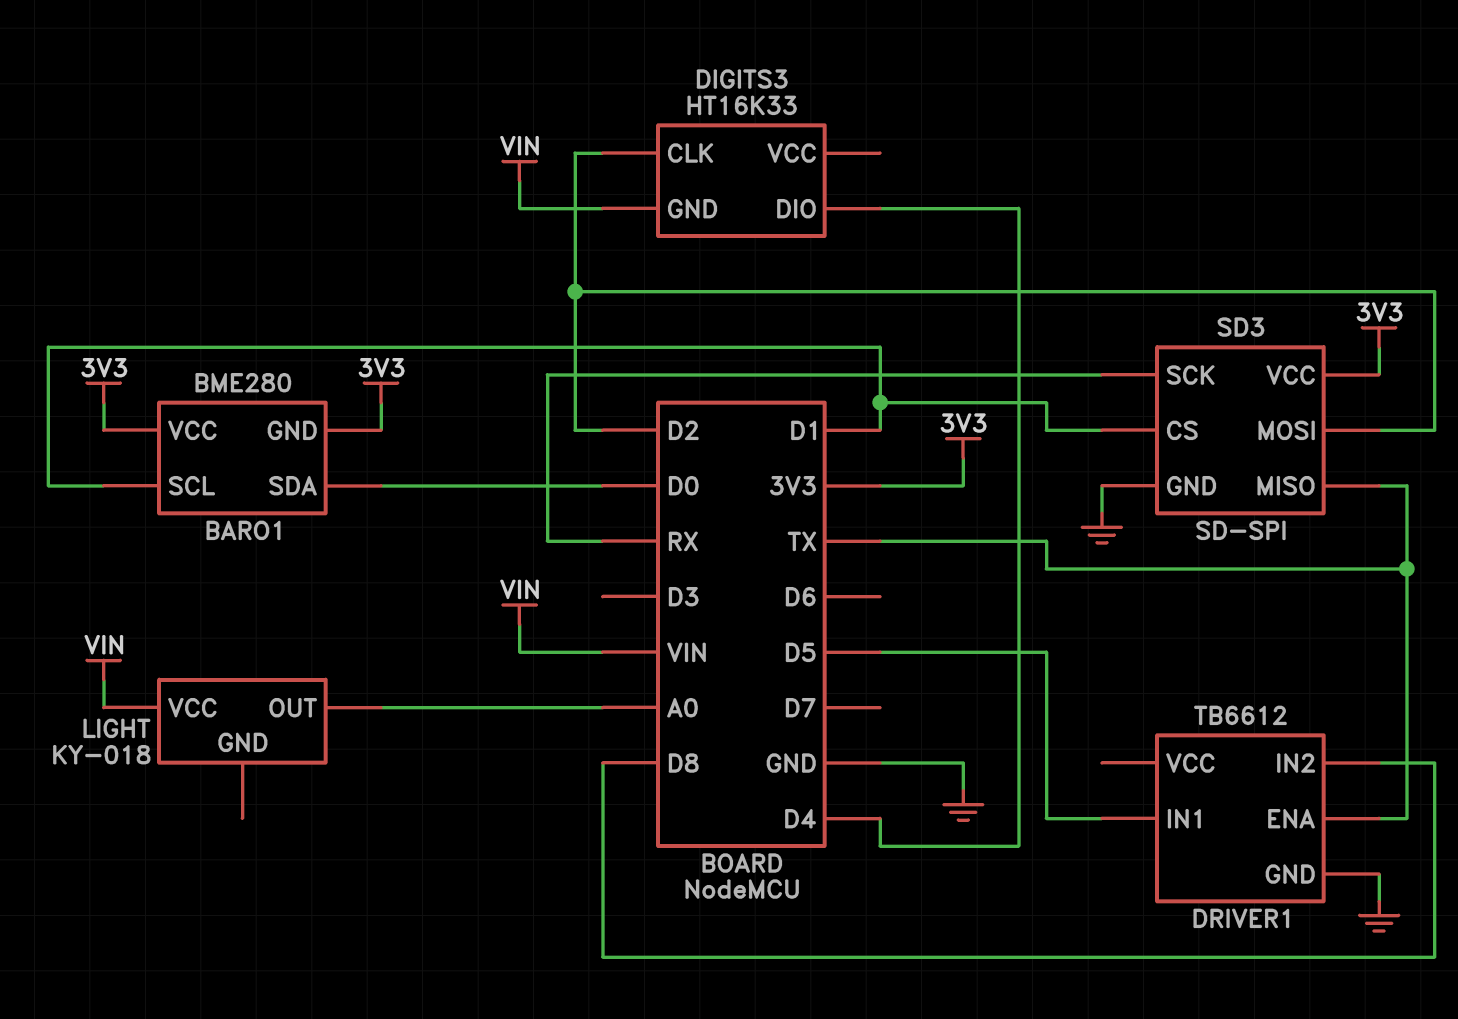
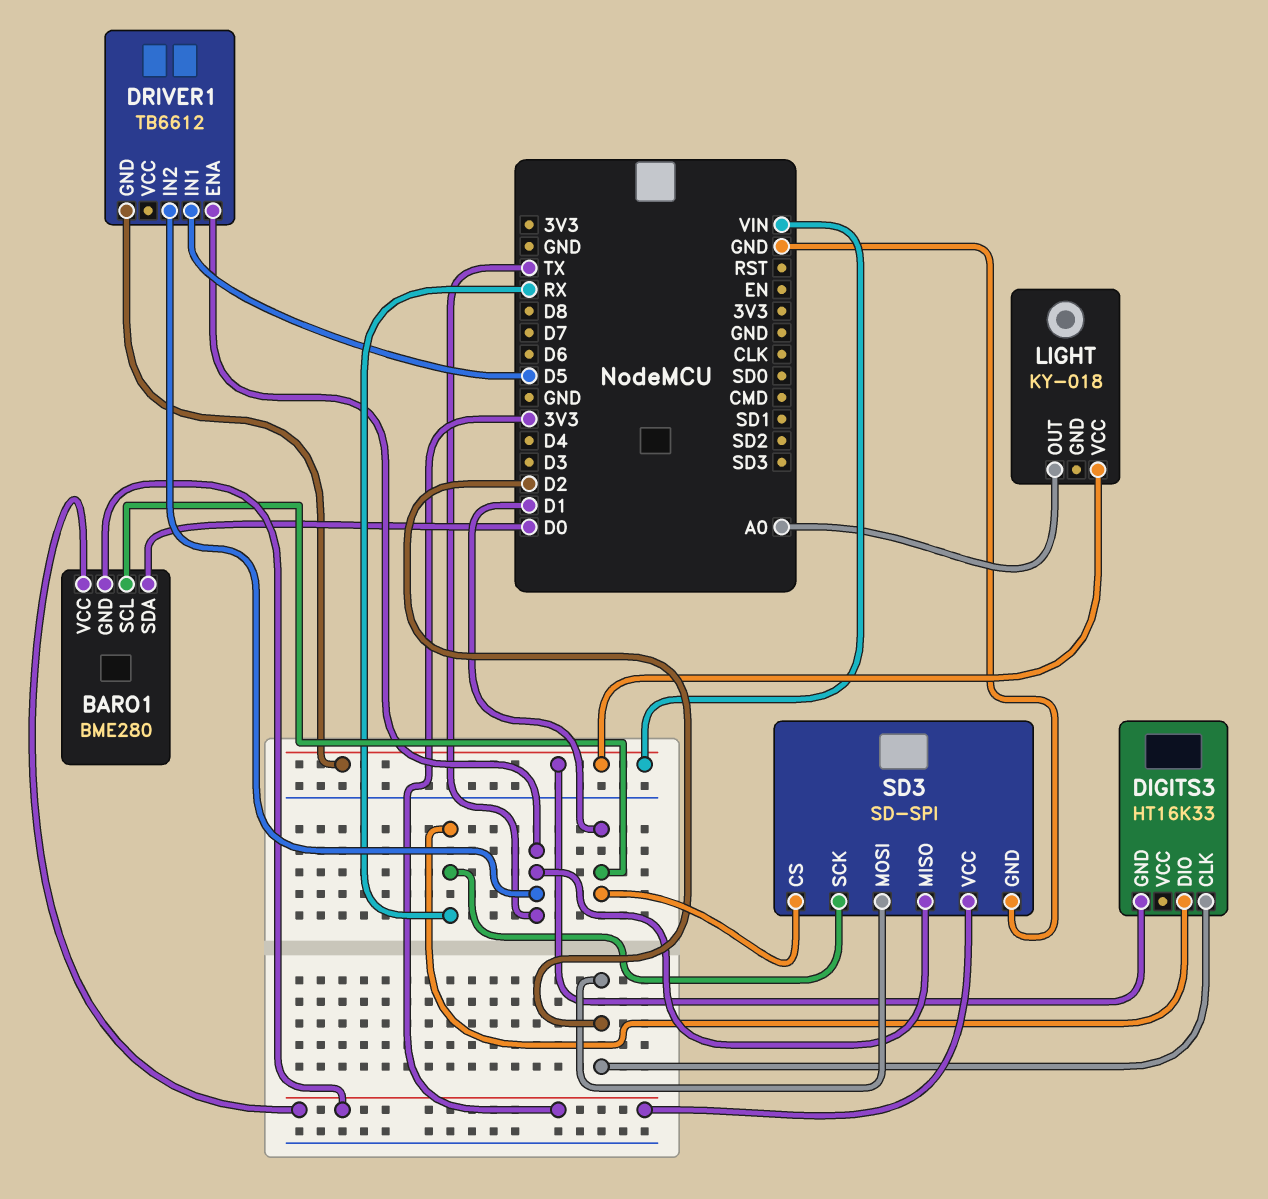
DIGITS3 pin DIO: D4 -> RX
DRIVER1 pin GND: GND -> VIN
DRIVER1 pin IN2: D8 -> TX

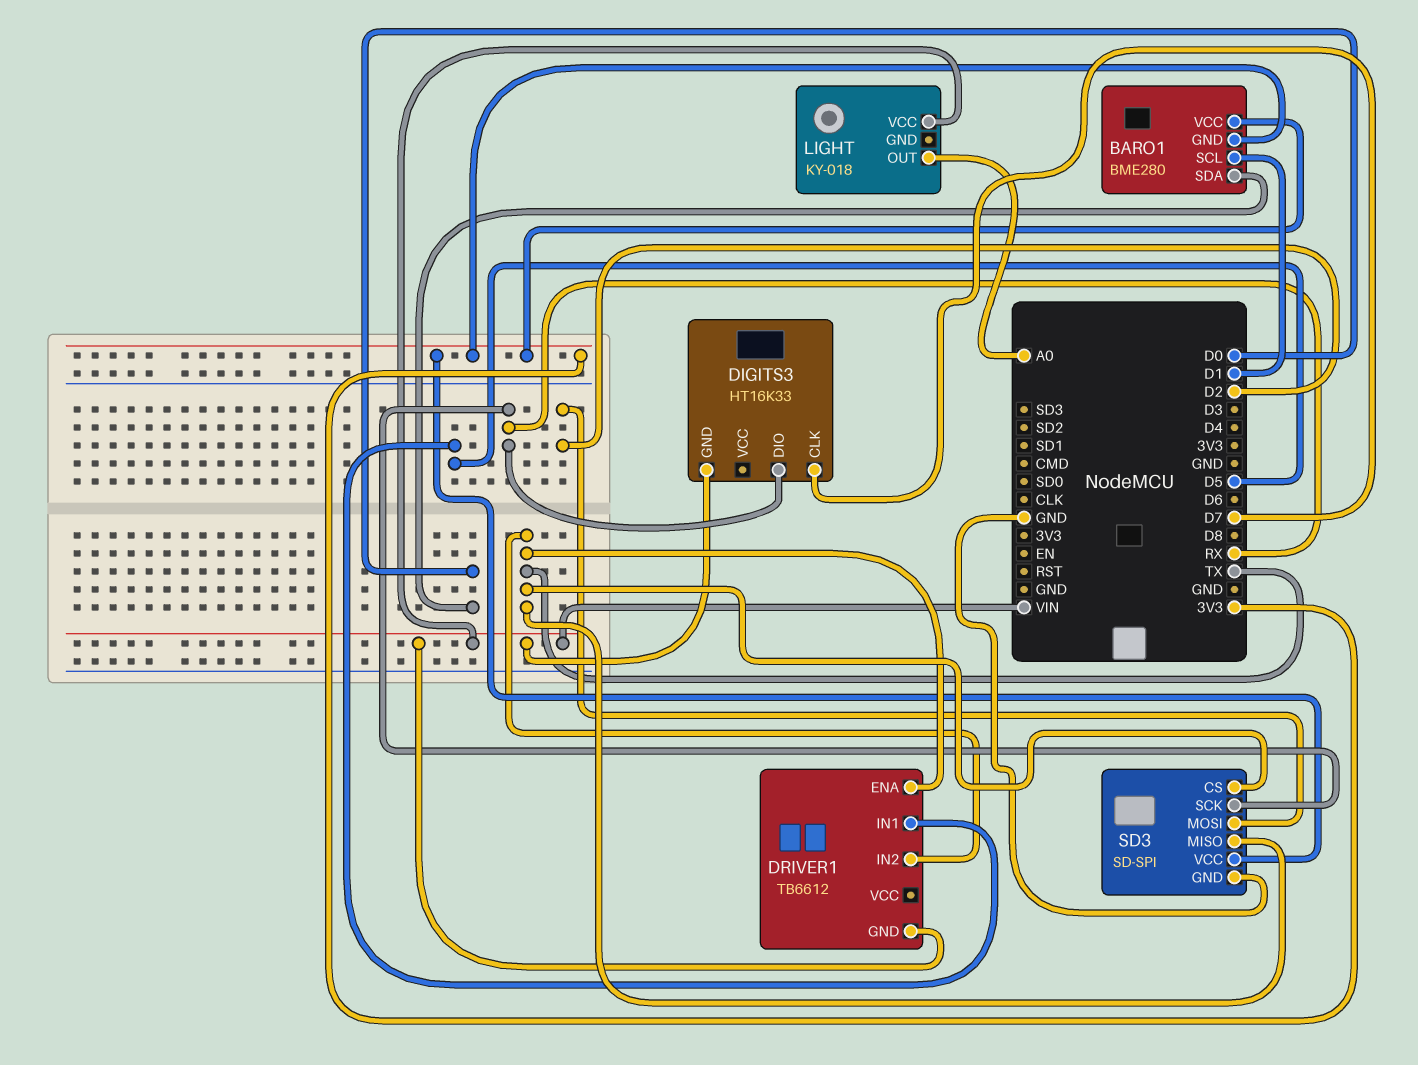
DIGITS3 pin CLK: D2 -> D7
SD3 pin CS: D1 -> TX

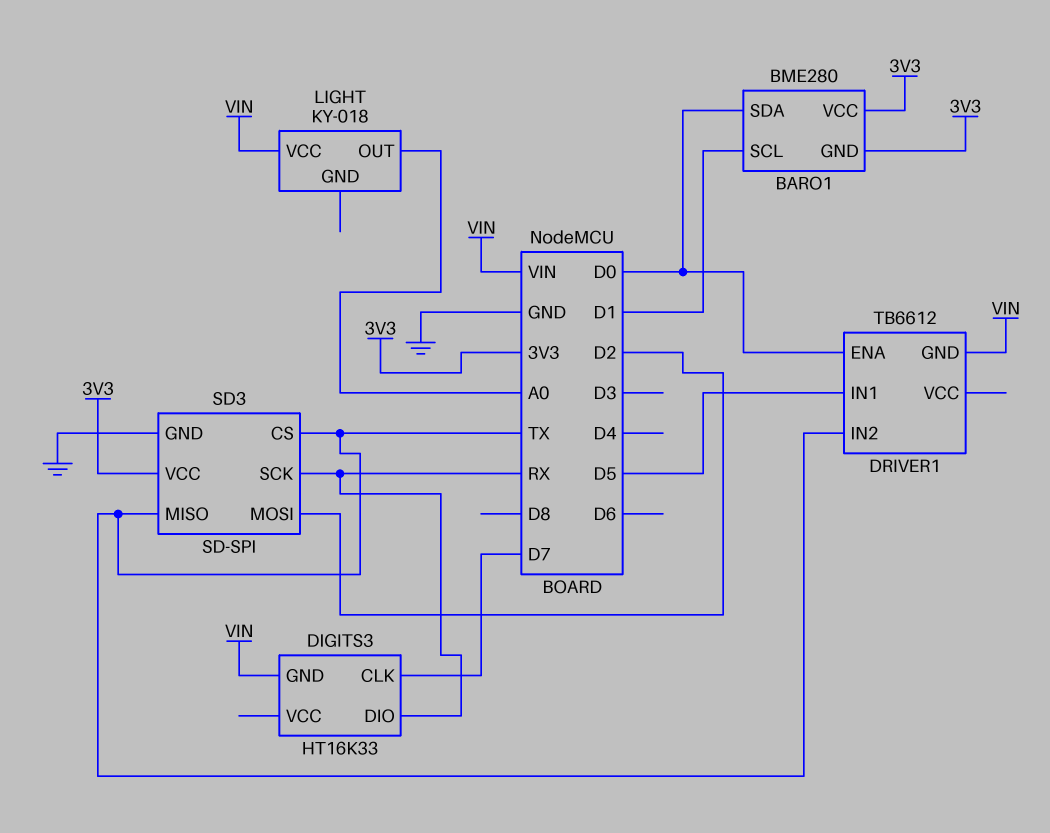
DRIVER1 pin ENA: TX -> D0

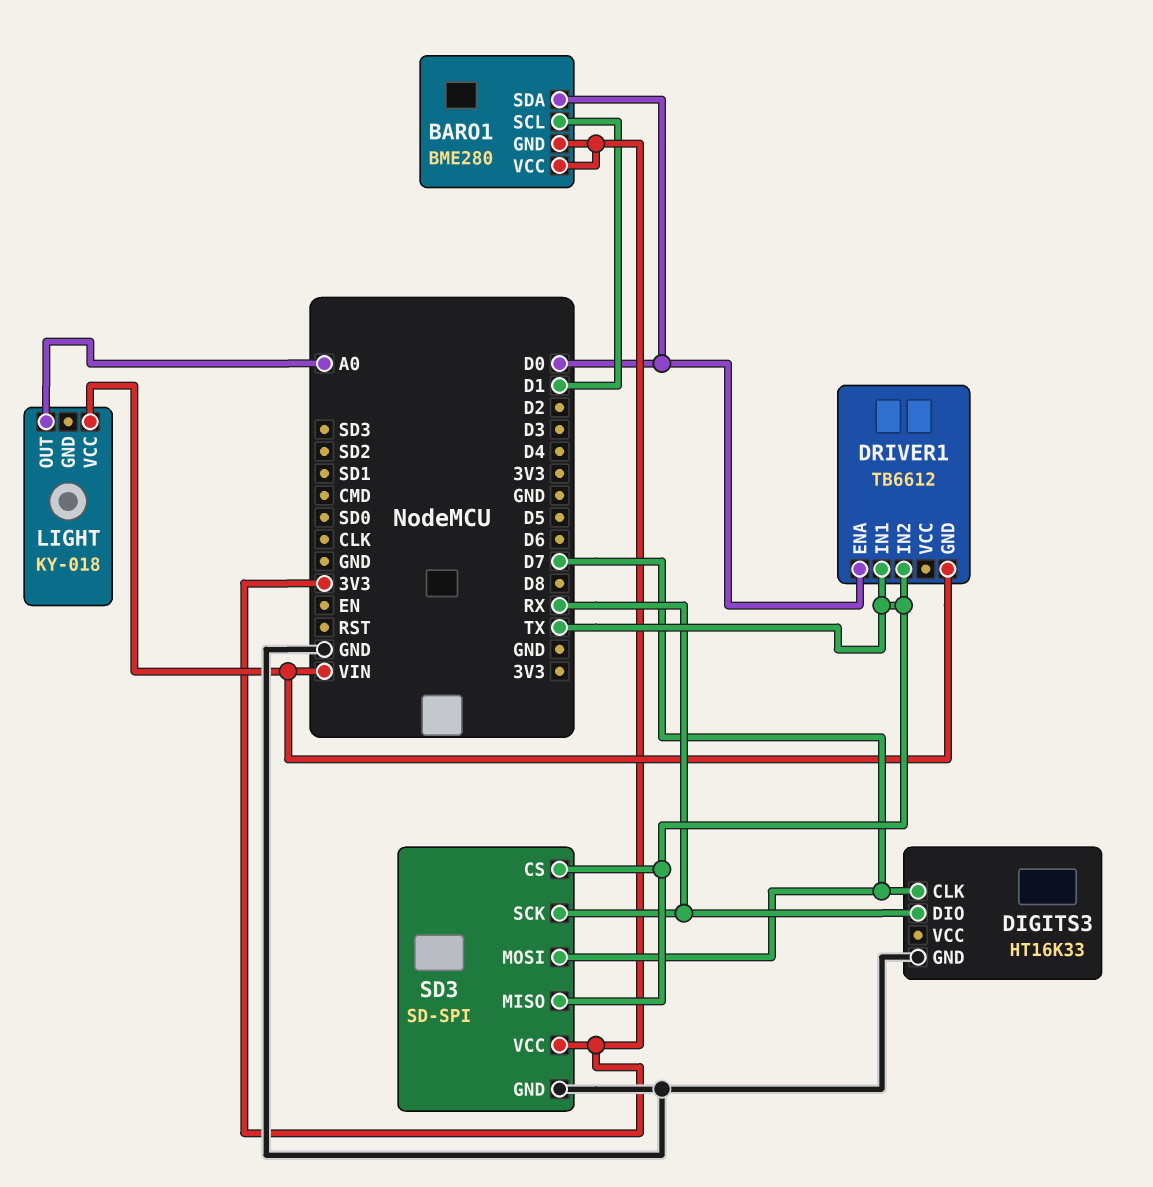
DIGITS3 pin GND: VIN -> GND
DRIVER1 pin IN1: D5 -> TX
SD3 pin MOSI: D2 -> D7

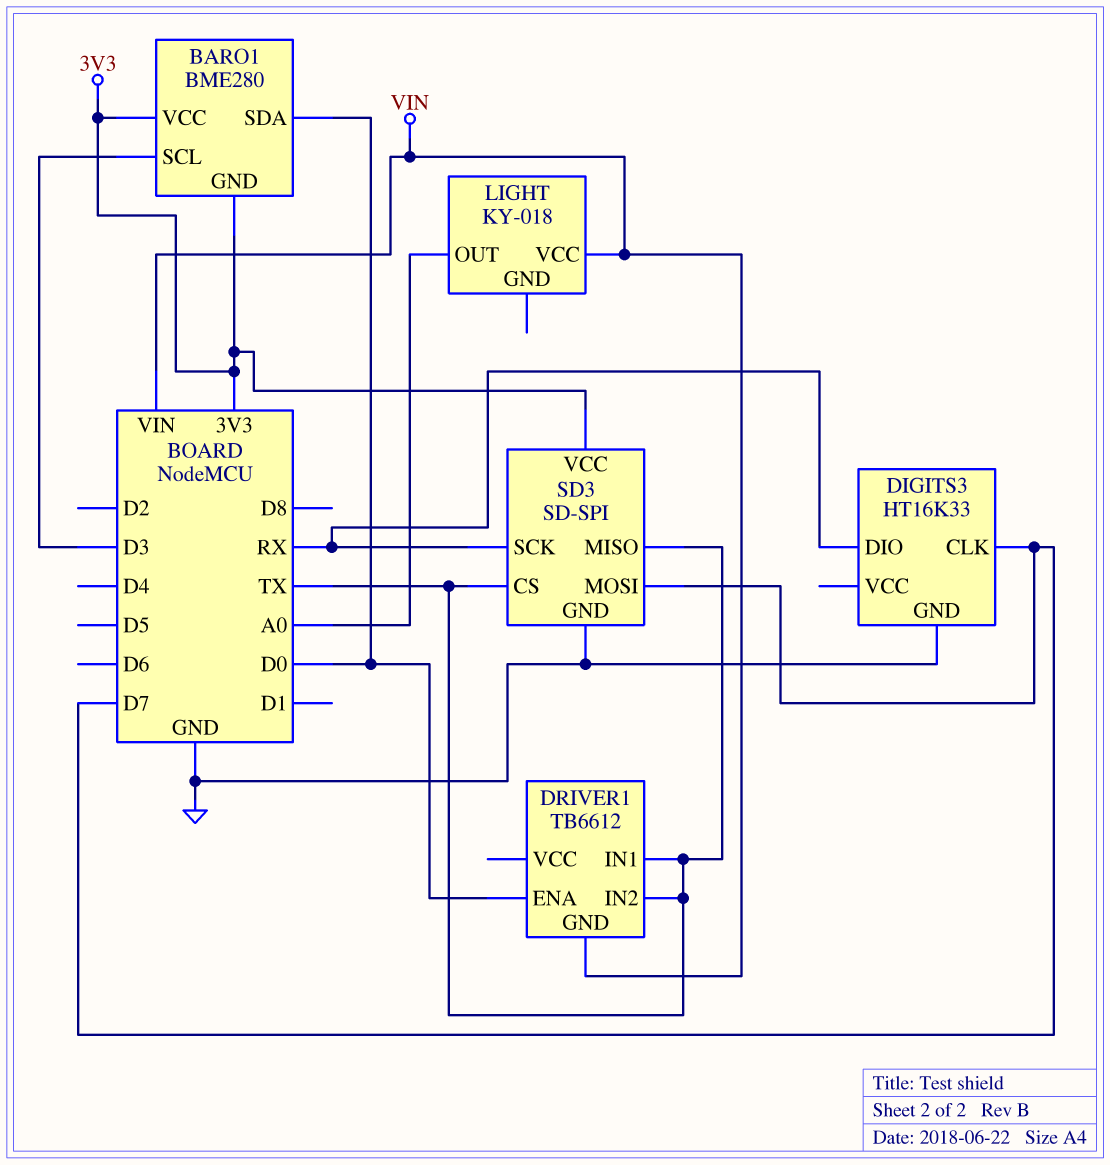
BARO1 pin SCL: D1 -> D3

